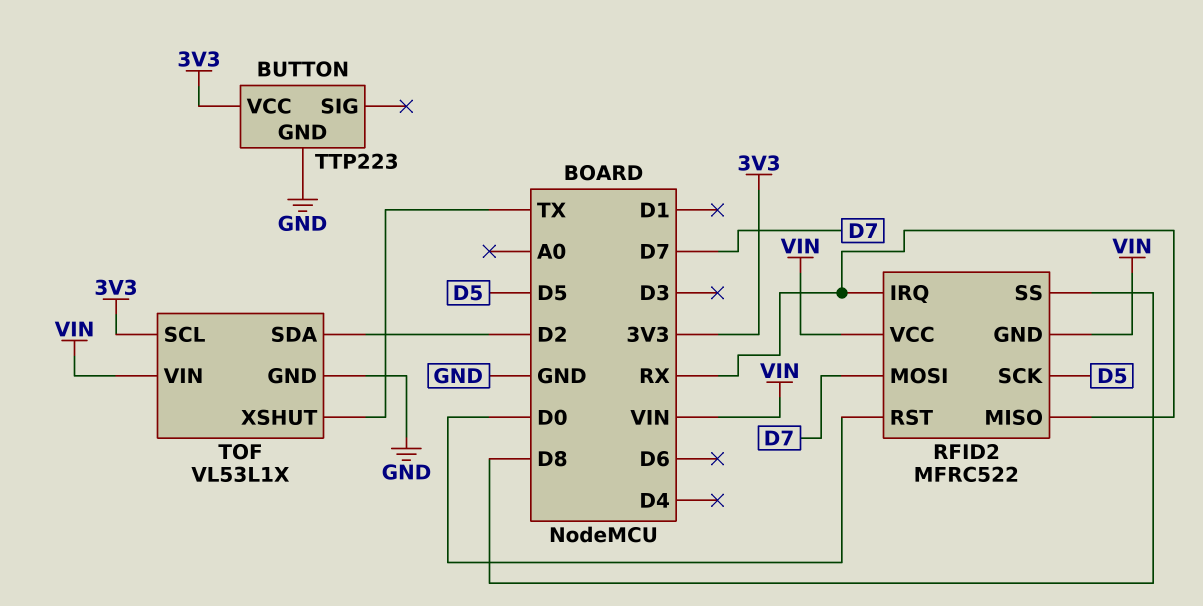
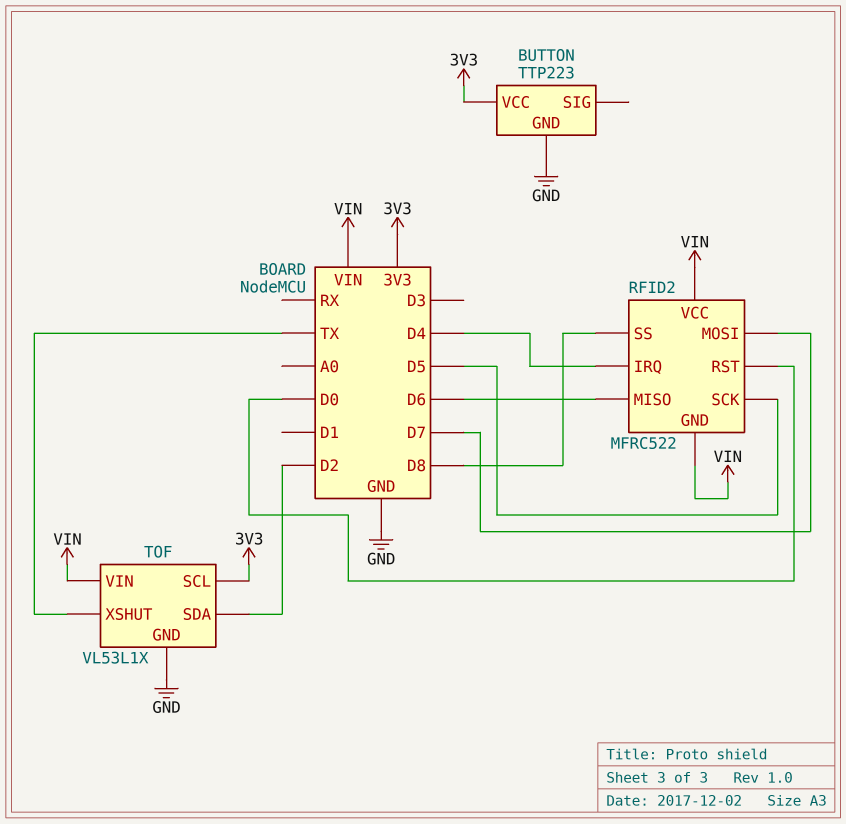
RFID2 pin IRQ: RX -> D4
RFID2 pin MISO: RX -> D6

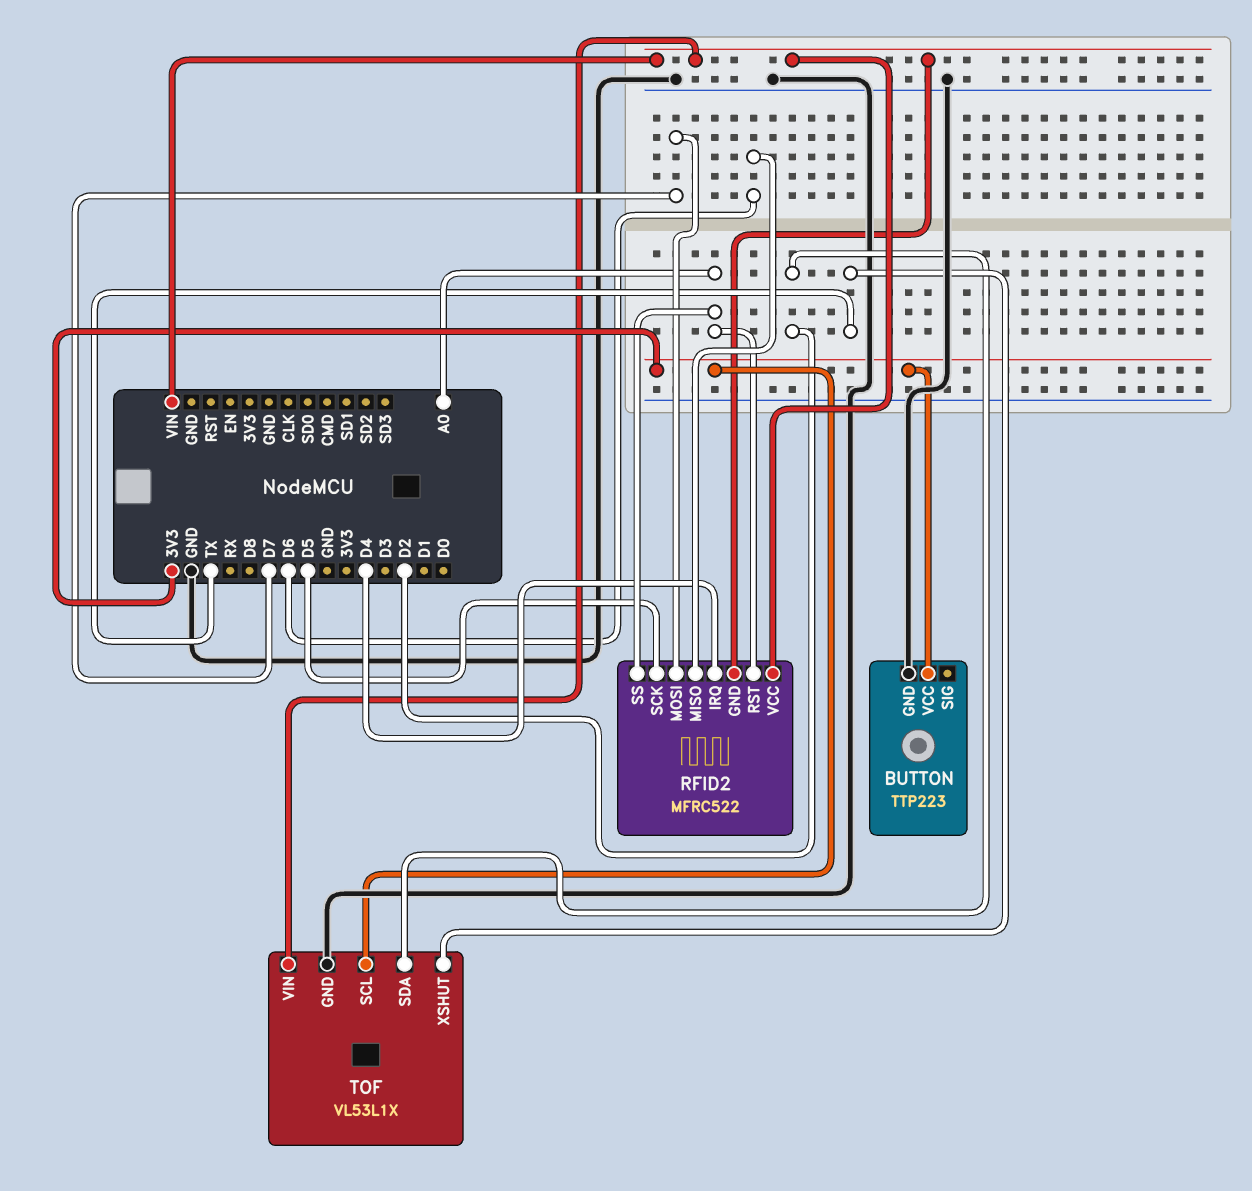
RFID2 pin RST: D0 -> A0
RFID2 pin SS: D8 -> A0

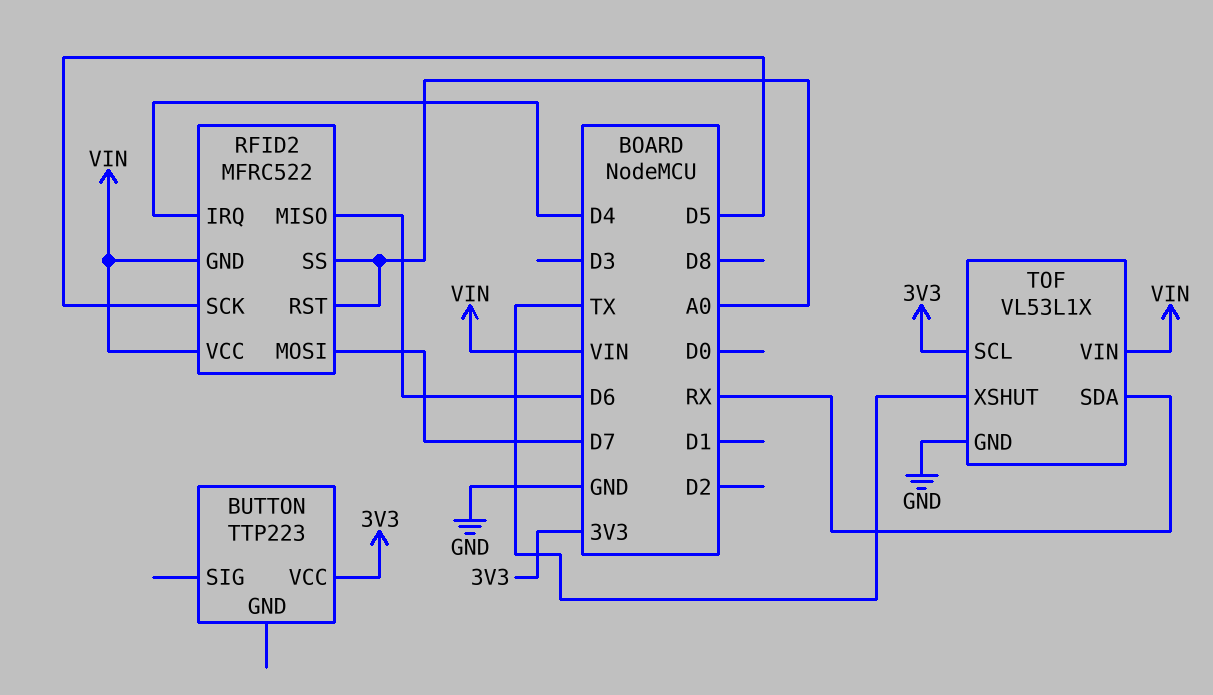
BUTTON pin GND: GND -> none
TOF pin SDA: D2 -> RX

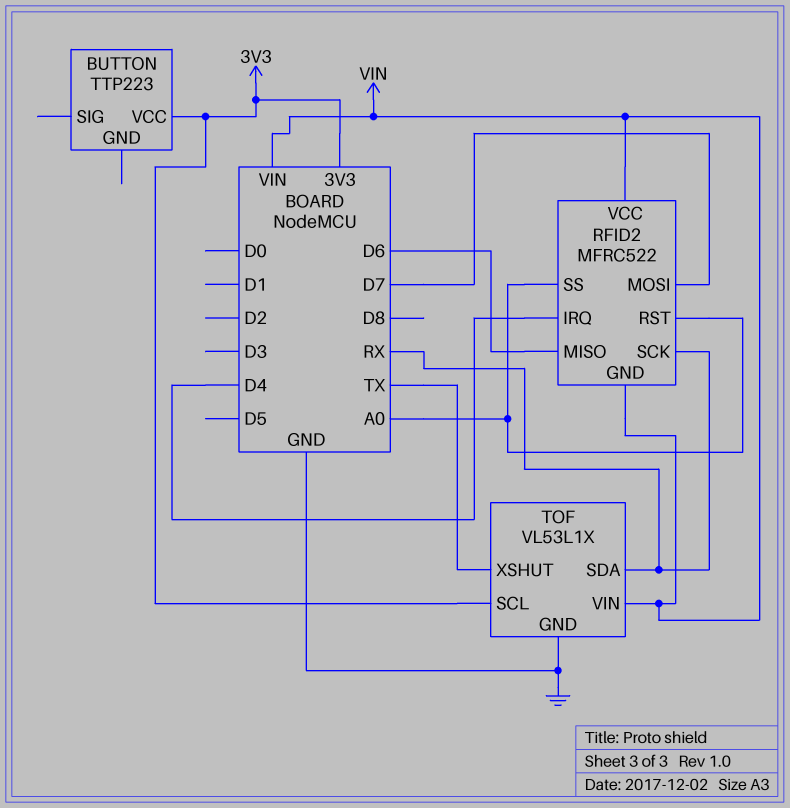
RFID2 pin SCK: D5 -> RX

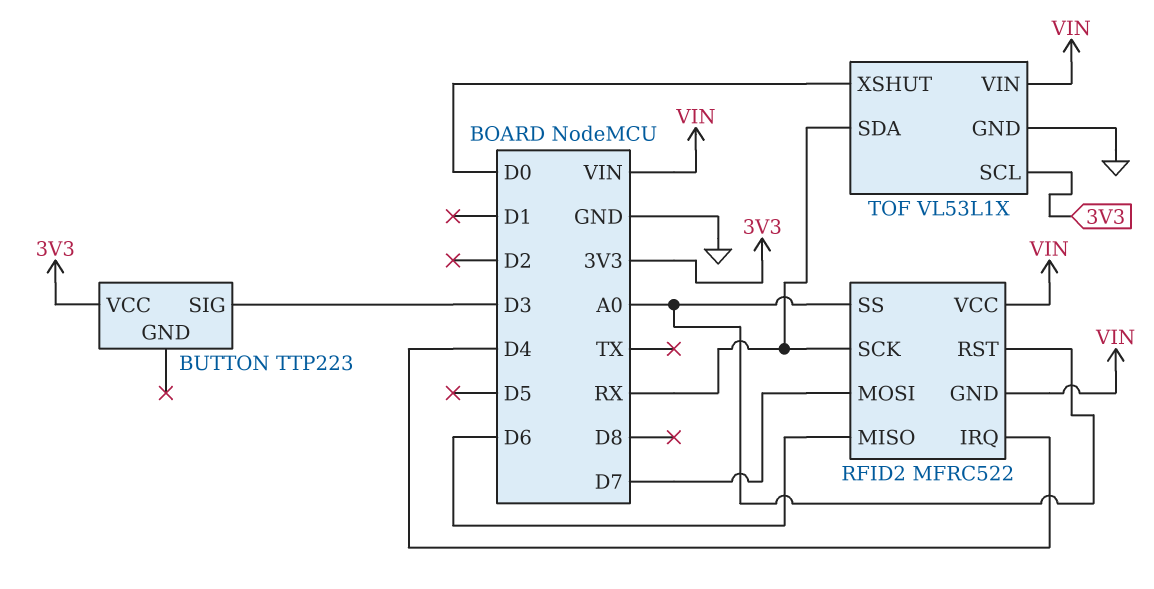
BUTTON pin SIG: none -> D3
TOF pin XSHUT: TX -> D0

